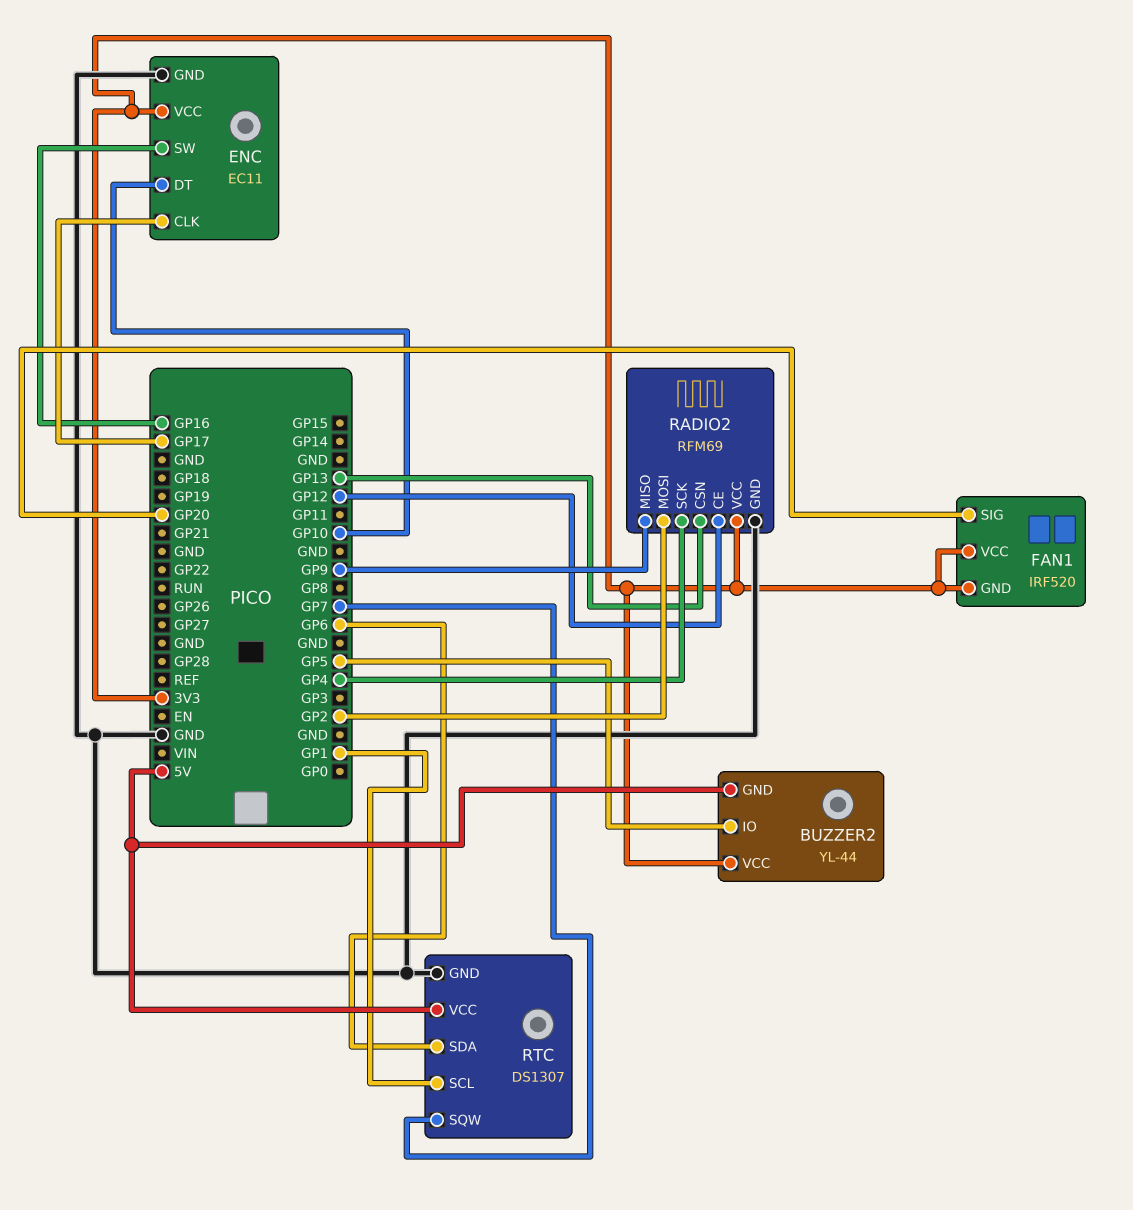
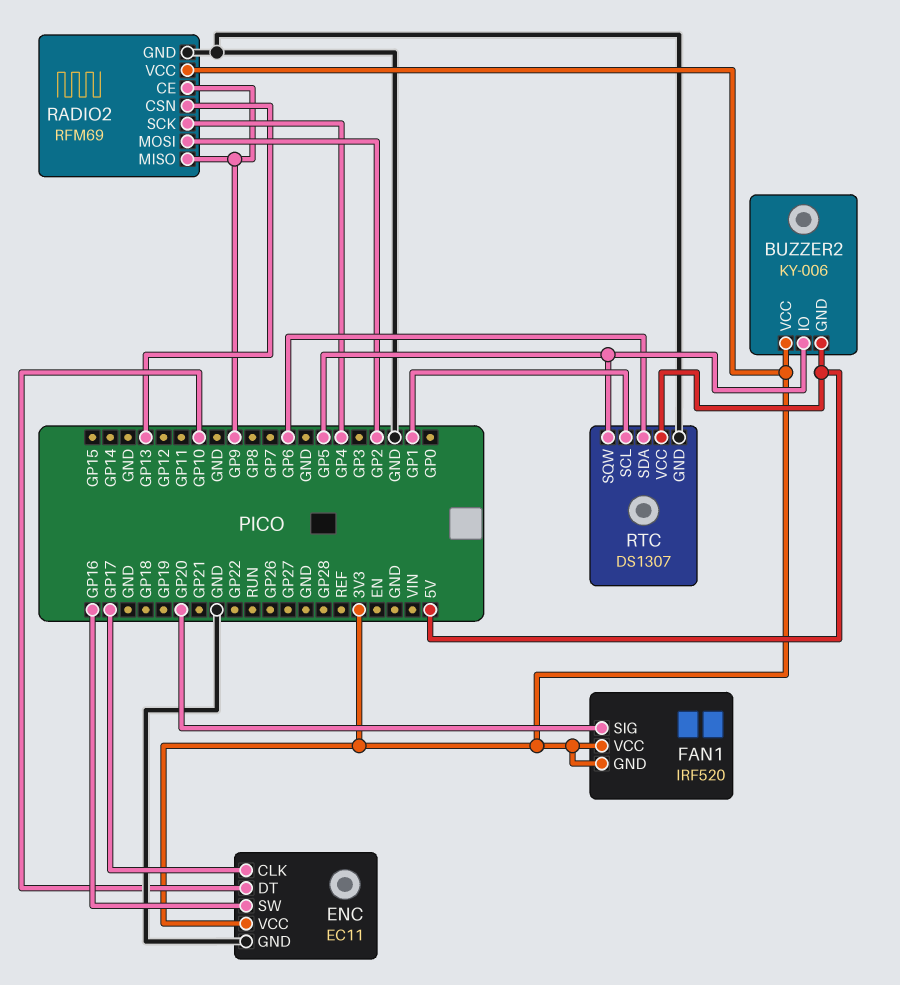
BUZZER2: YL-44 -> KY-006
RADIO2 pin CE: GP12 -> GP9
RTC pin SQW: GP7 -> GP5

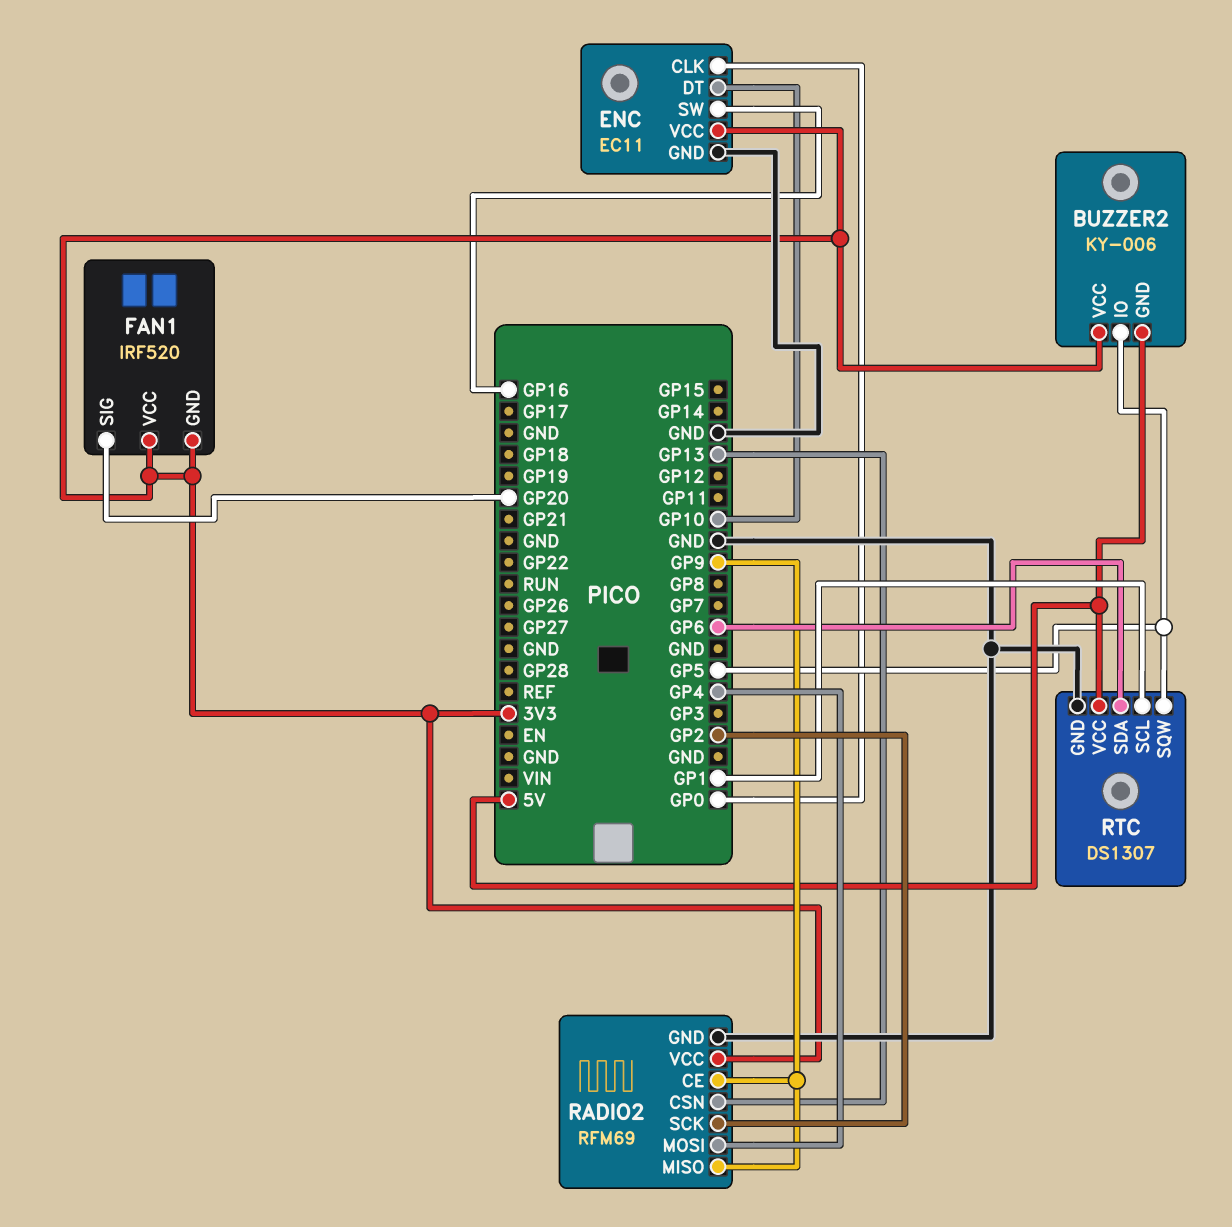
ENC pin CLK: GP17 -> GP0
RADIO2 pin MOSI: GP2 -> GP4
RADIO2 pin SCK: GP4 -> GP2

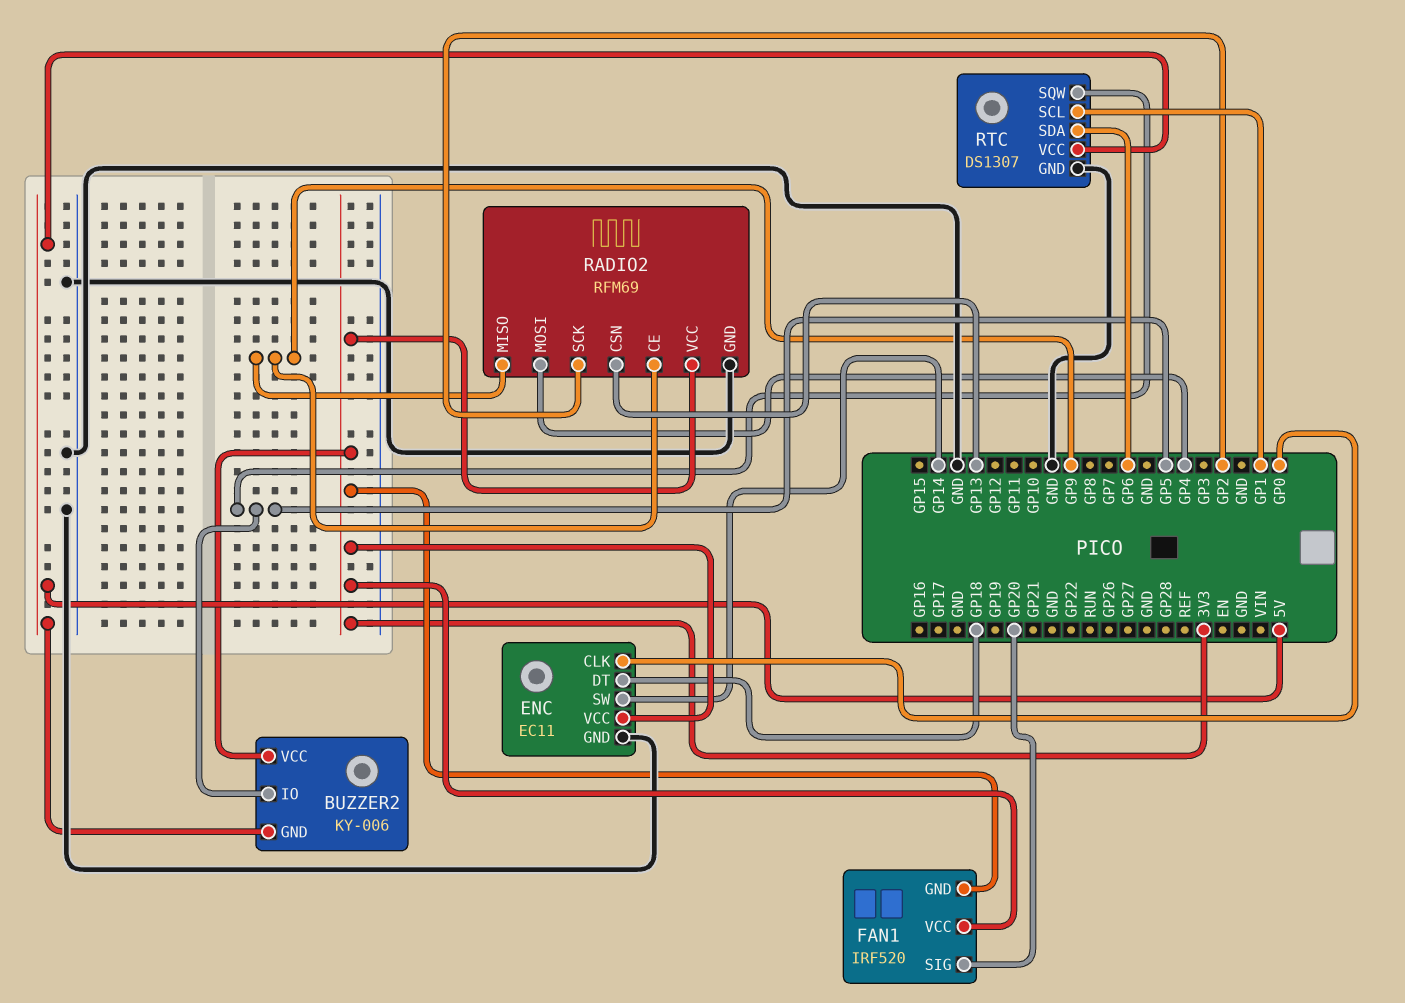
ENC pin DT: GP10 -> GP18
ENC pin SW: GP16 -> GP14

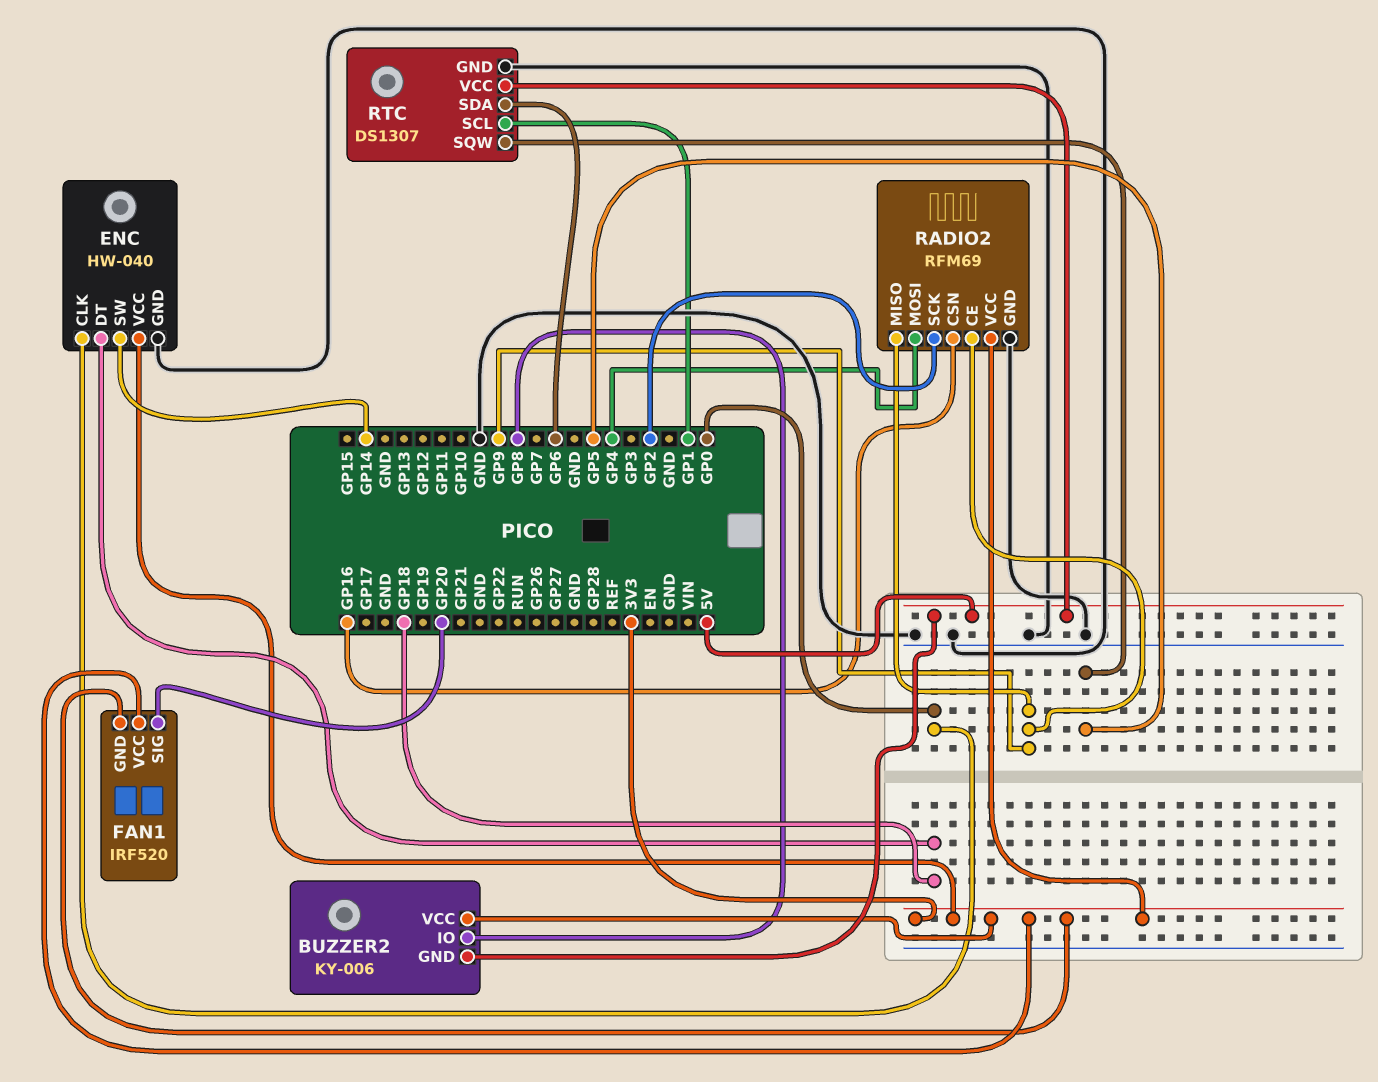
BUZZER2 pin IO: GP5 -> GP8
ENC: EC11 -> HW-040
RADIO2 pin CSN: GP13 -> GP16

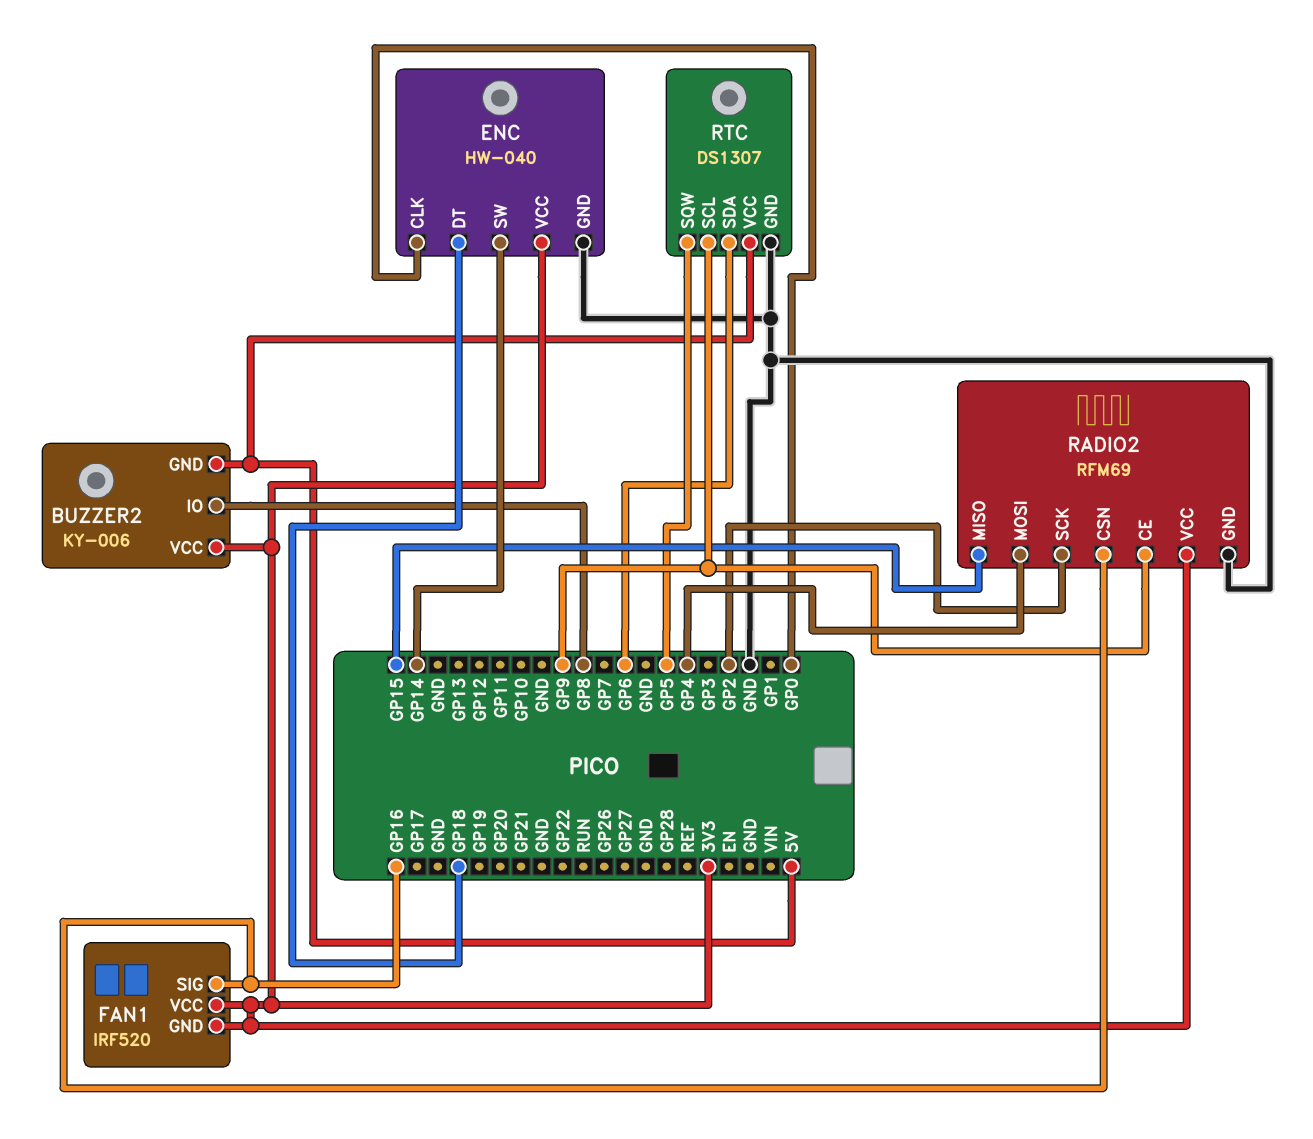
FAN1 pin SIG: GP20 -> GP16
RADIO2 pin MISO: GP9 -> GP15
RTC pin SCL: GP1 -> GP9

